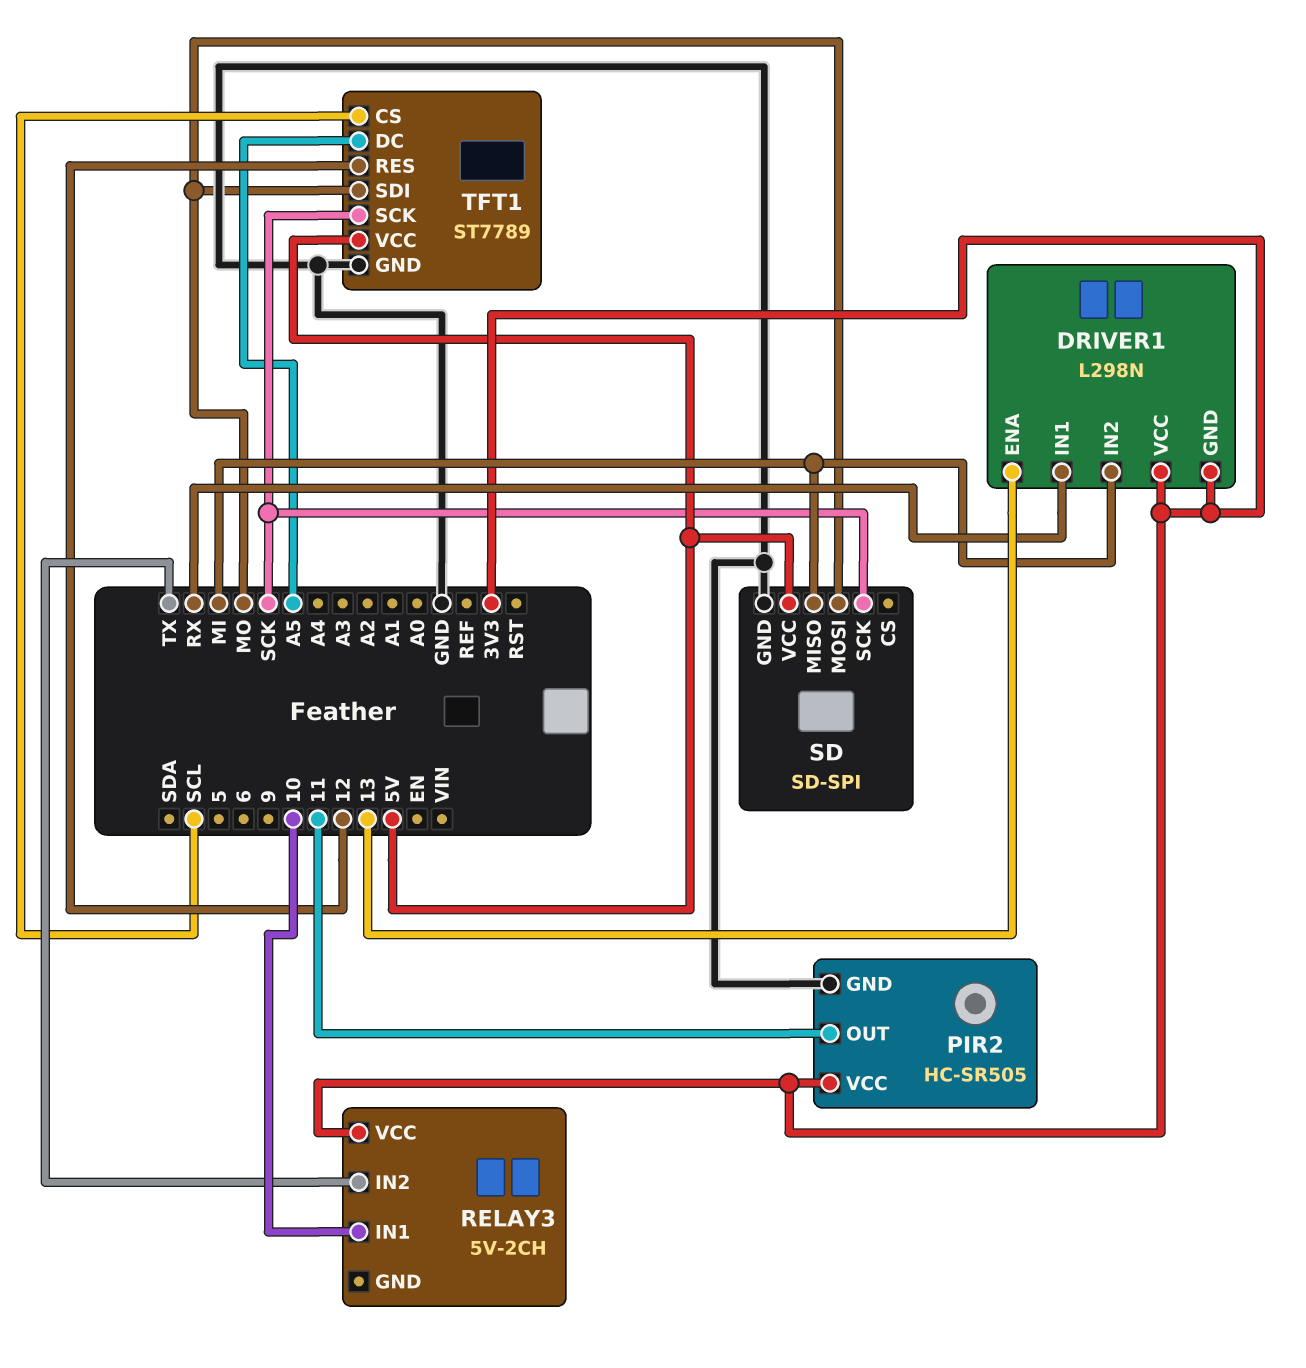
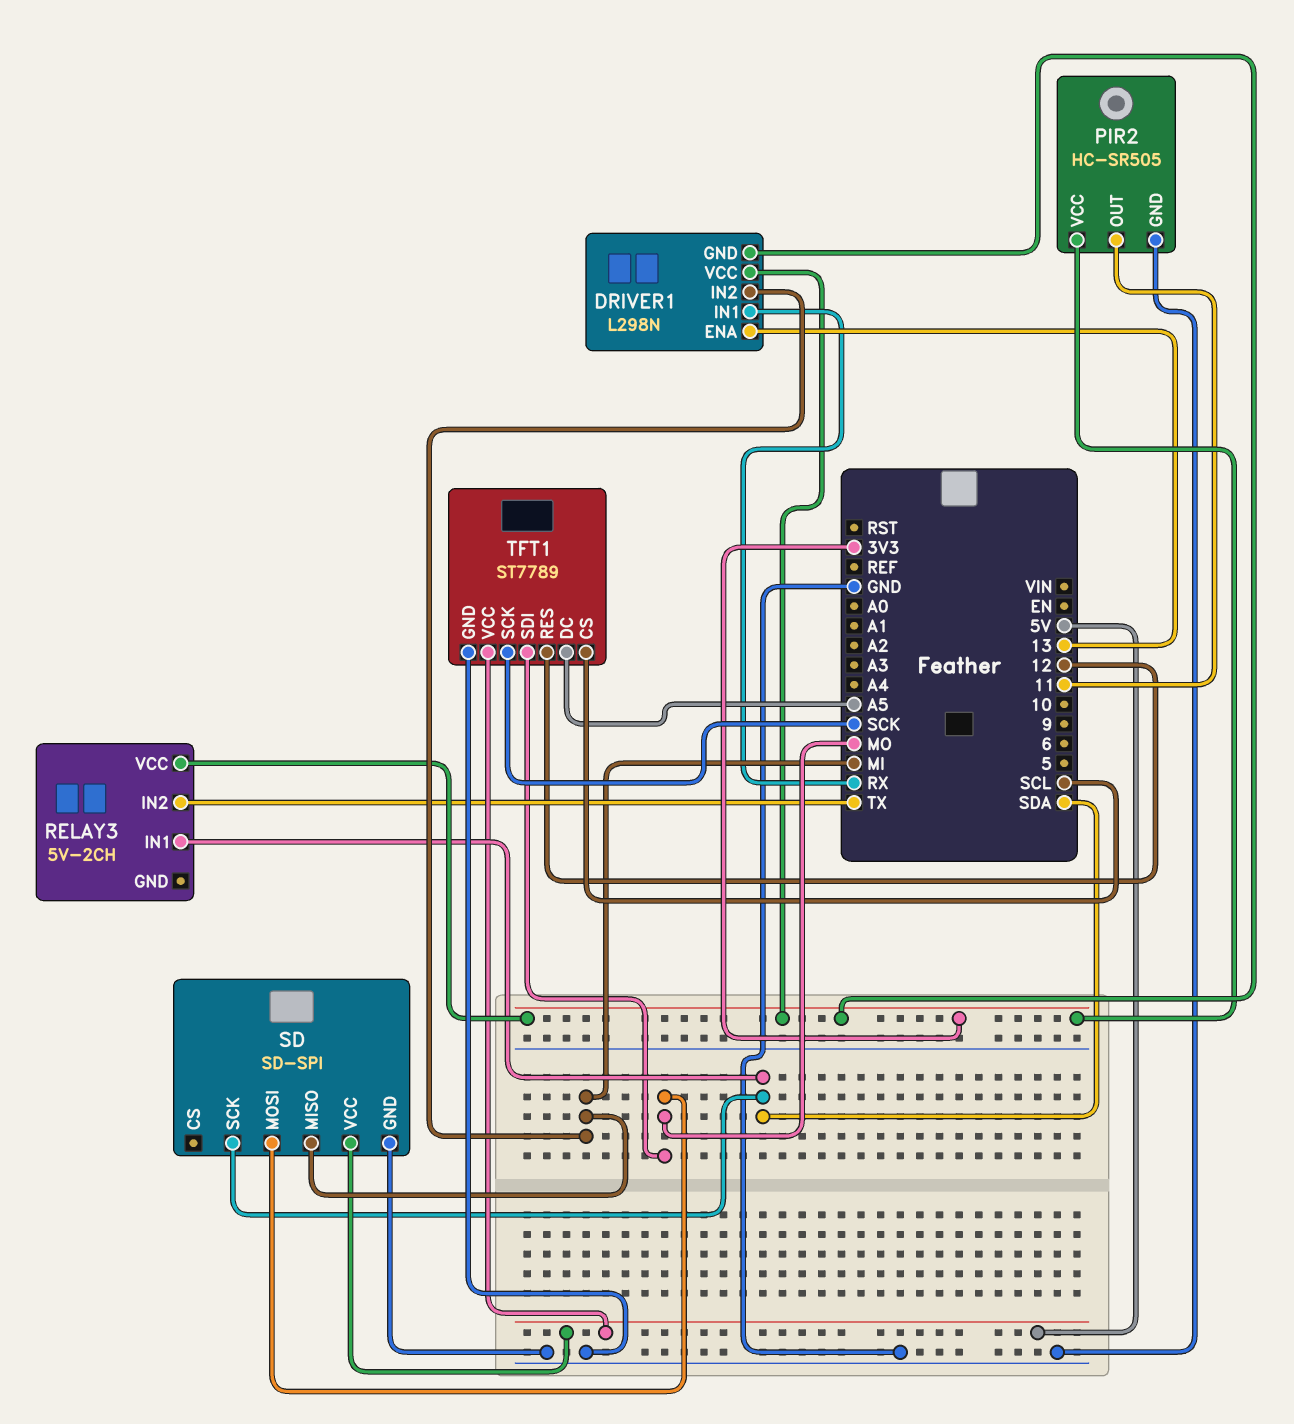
RELAY3 pin IN1: 10 -> SDA
SD pin SCK: SCK -> SDA

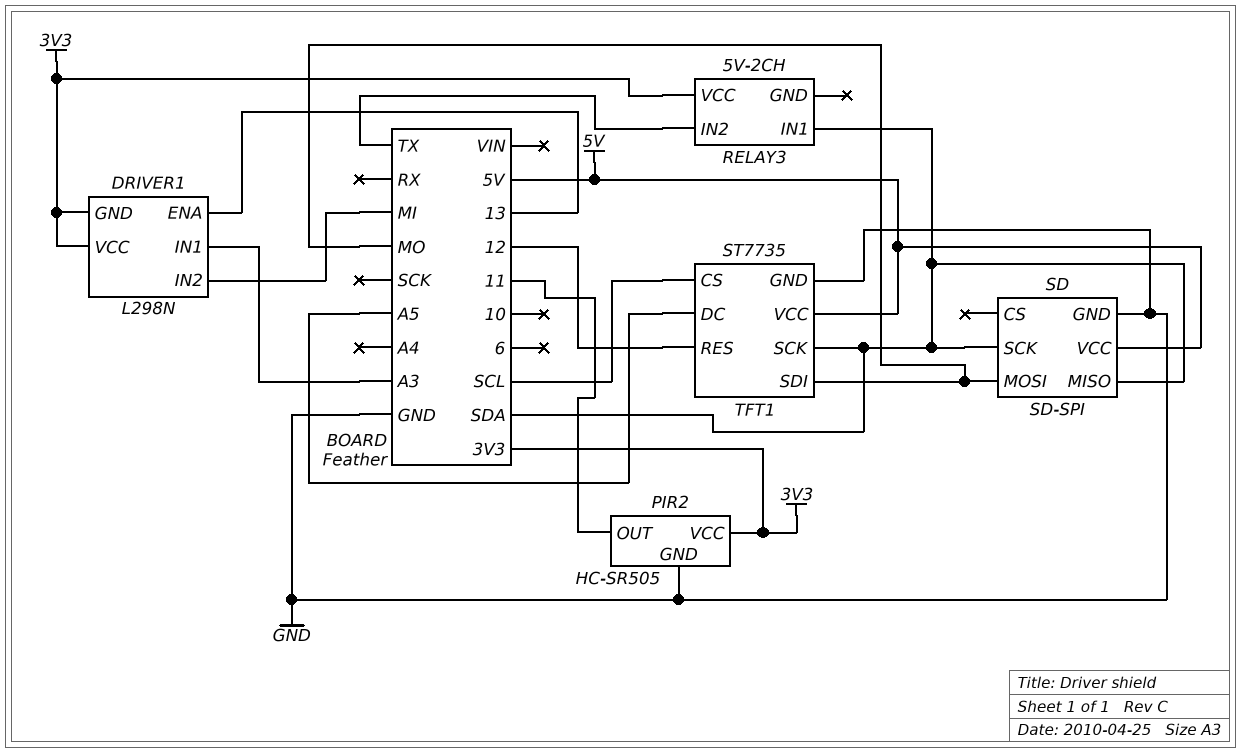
DRIVER1 pin IN1: RX -> A3
SD pin MISO: MI -> SDA
TFT1: ST7789 -> ST7735
TFT1 pin SCK: SCK -> SDA

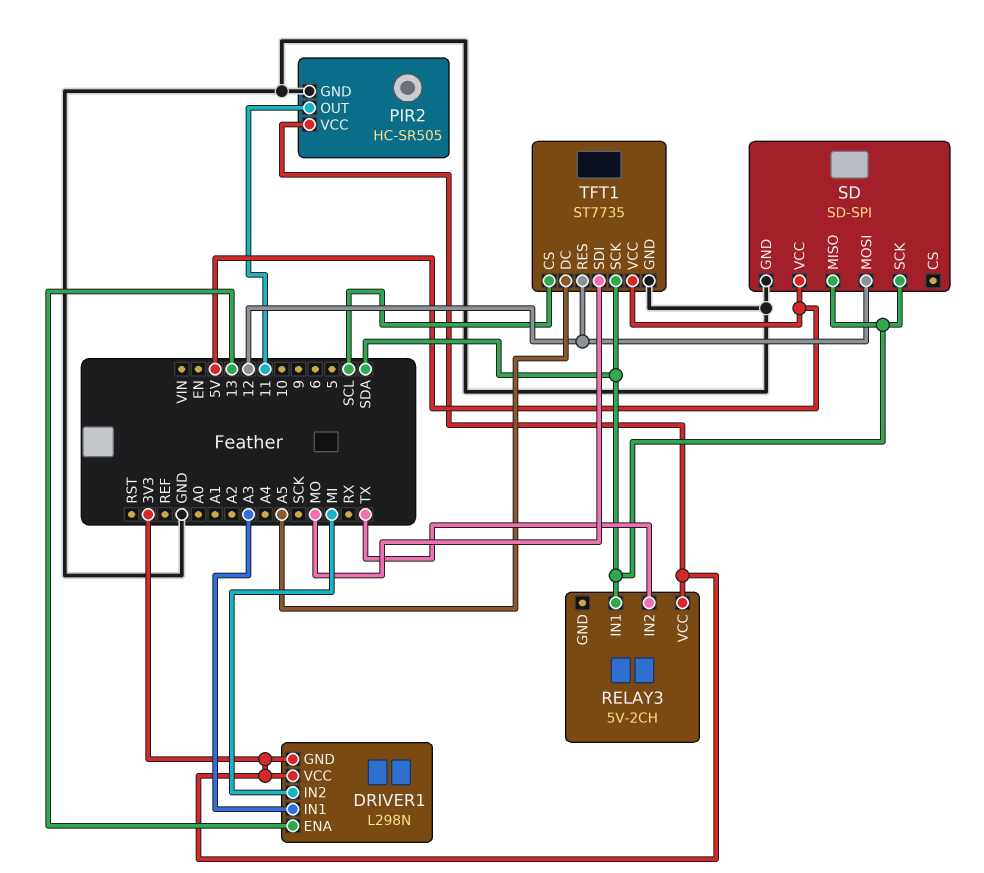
SD pin MOSI: MO -> 12

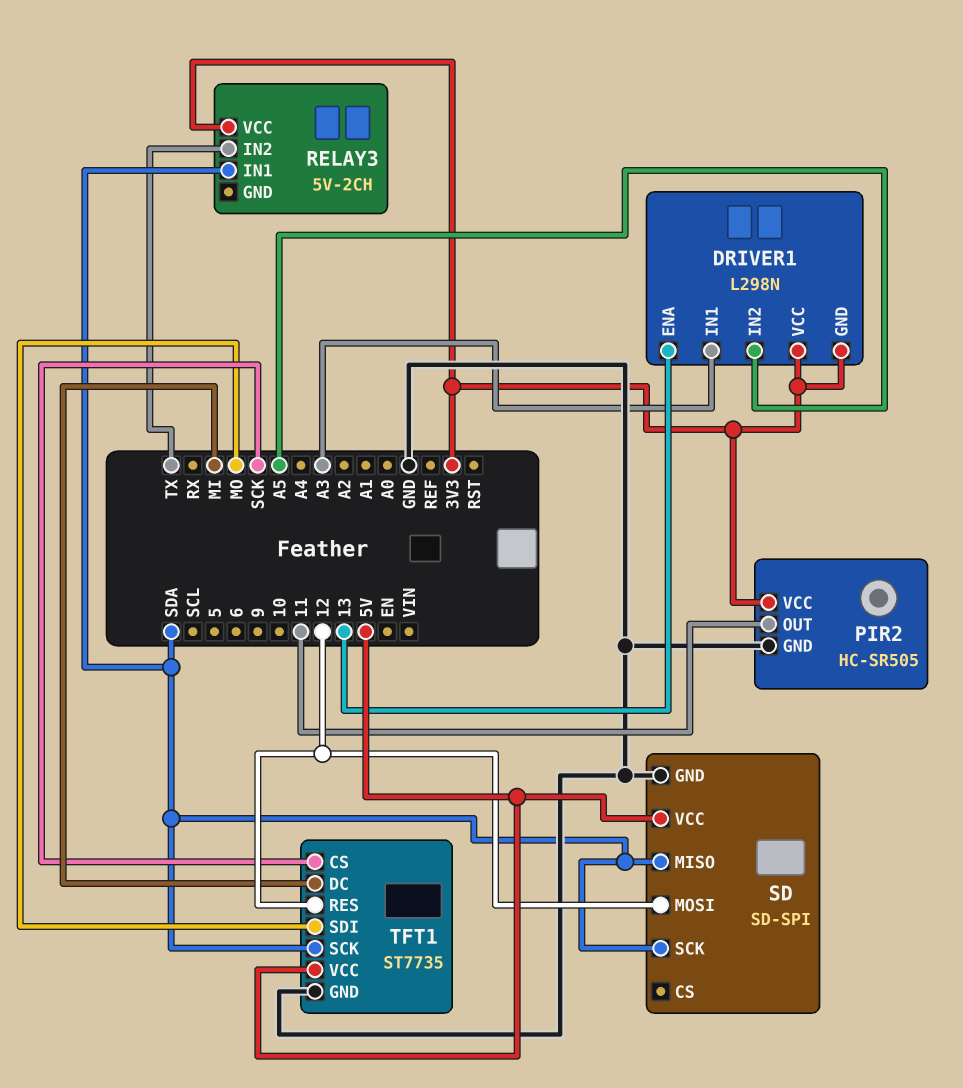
DRIVER1 pin IN2: MI -> A5
TFT1 pin CS: SCL -> SCK
TFT1 pin DC: A5 -> MI

